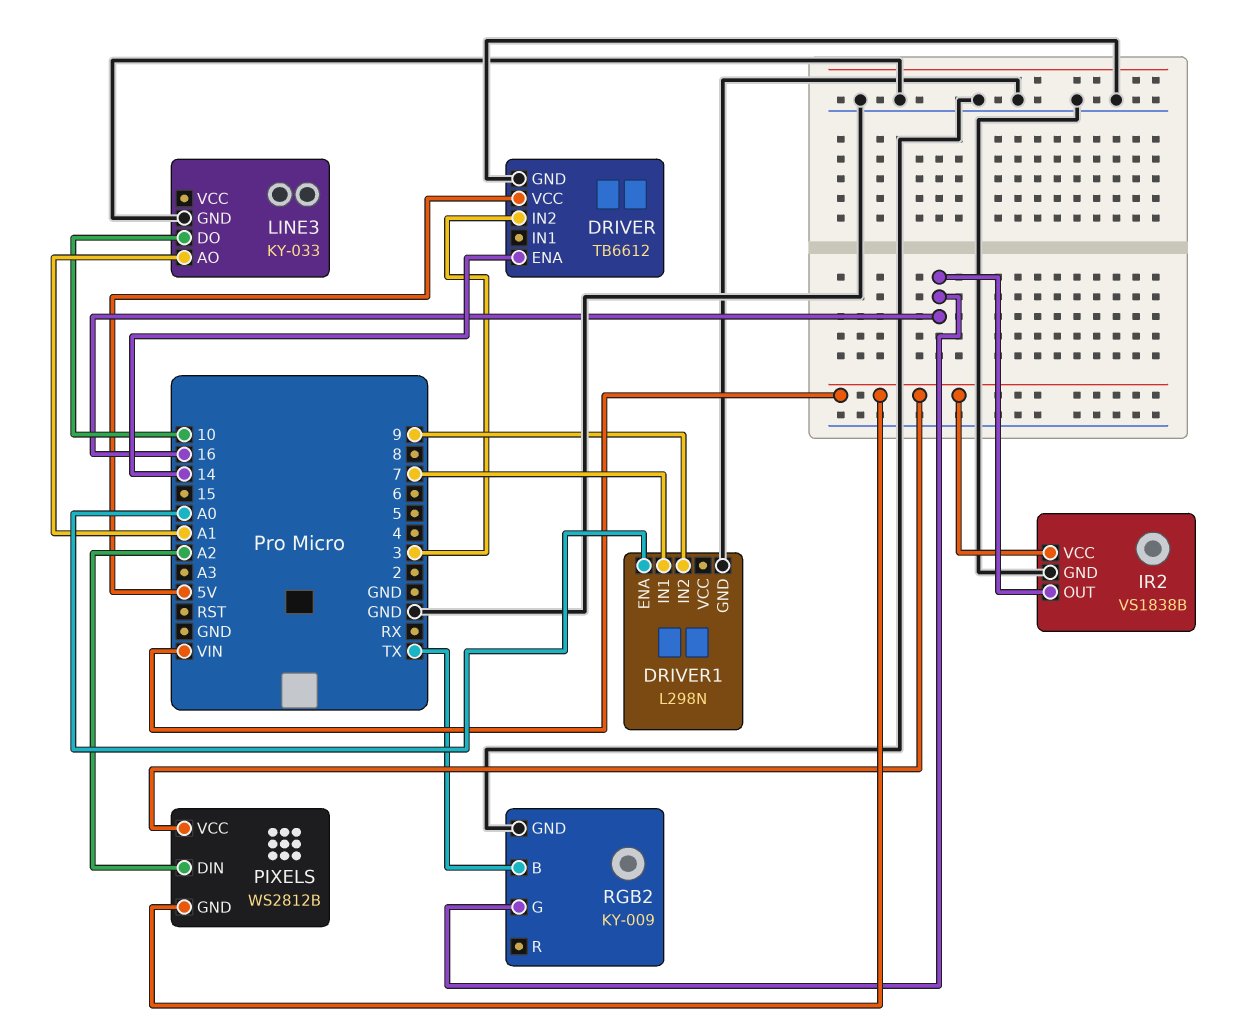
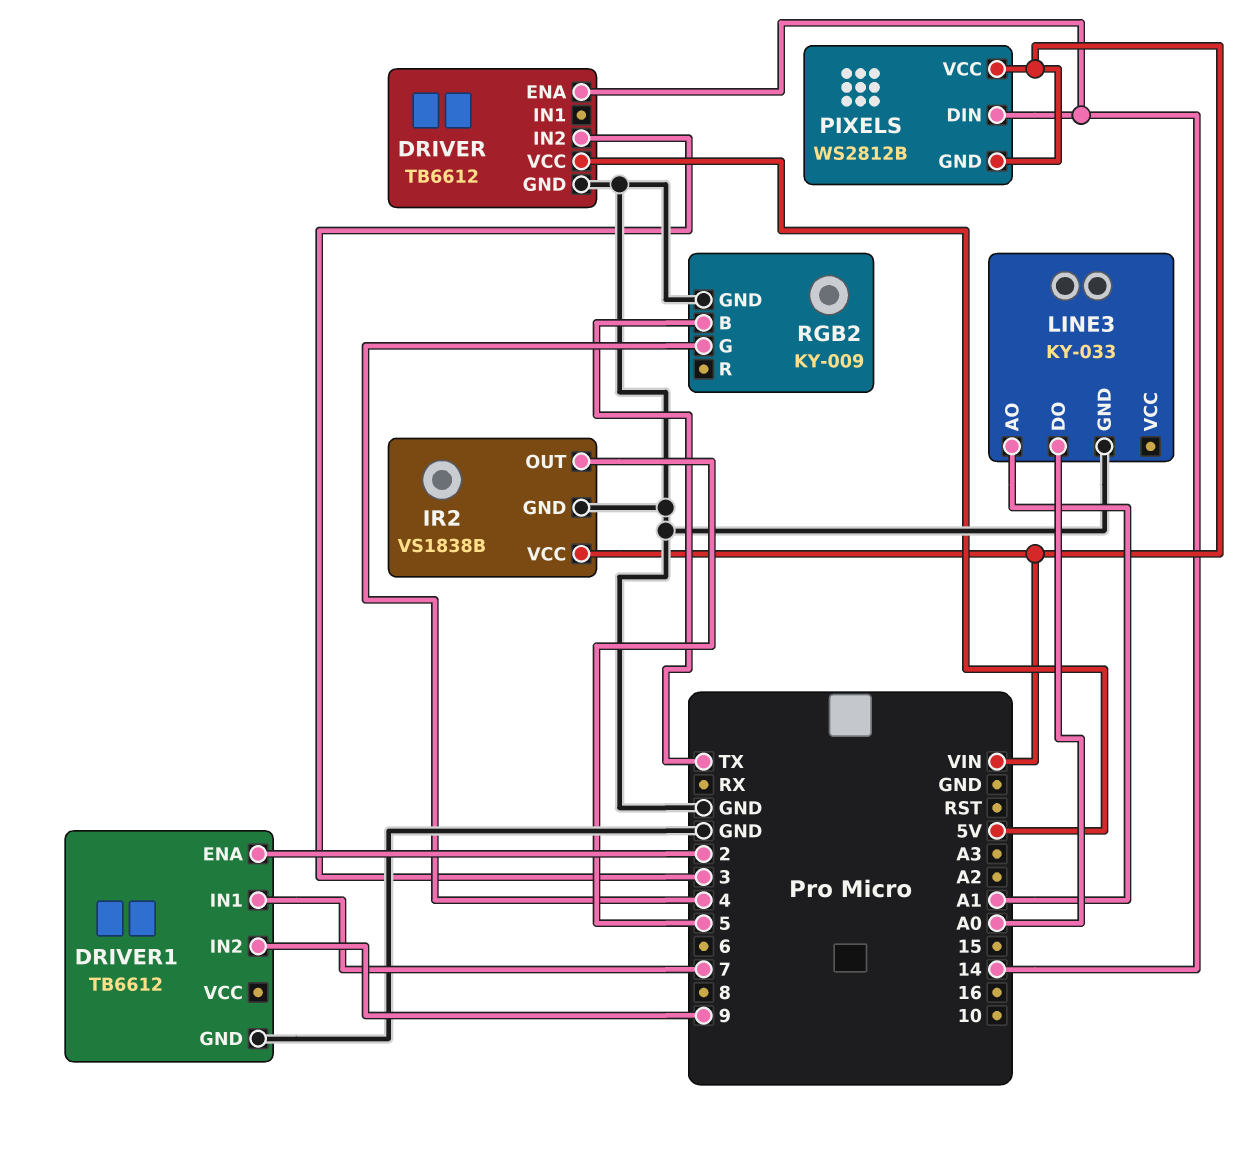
DRIVER1: L298N -> TB6612
DRIVER1 pin ENA: A0 -> 2
IR2 pin OUT: 16 -> 5
LINE3 pin DO: 10 -> A0
PIXELS pin DIN: A2 -> 14
RGB2 pin G: 16 -> 4

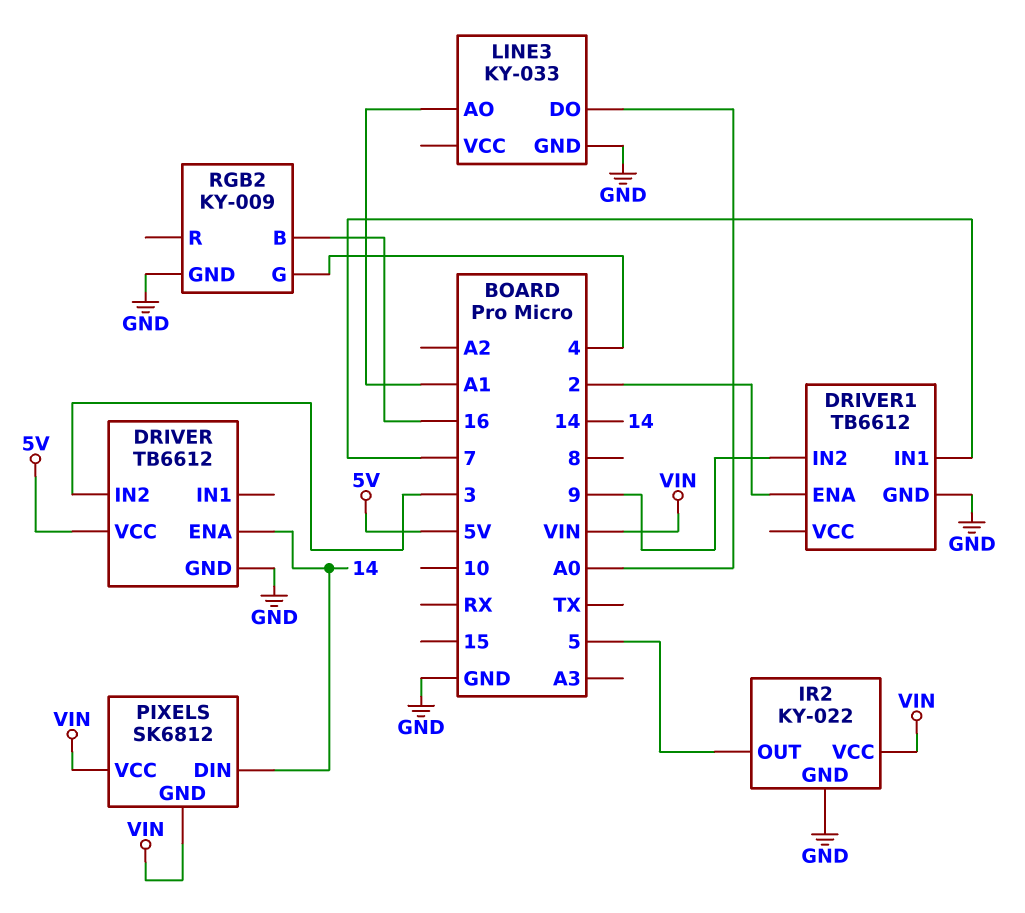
IR2: VS1838B -> KY-022
PIXELS: WS2812B -> SK6812
RGB2 pin B: TX -> 16

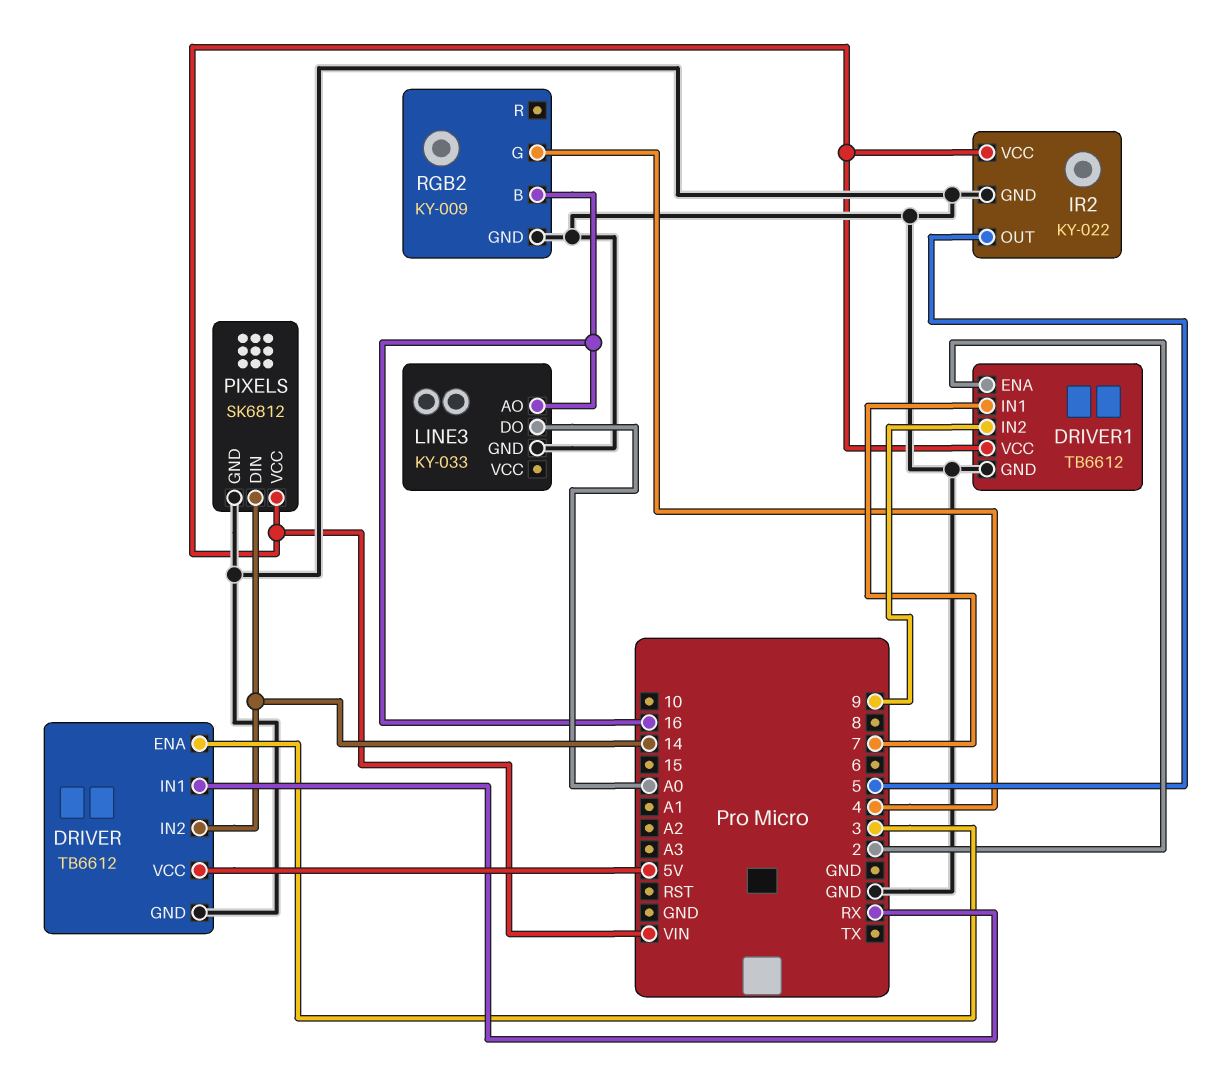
DRIVER pin ENA: 14 -> 3
DRIVER pin IN1: none -> RX
DRIVER pin IN2: 3 -> 14
DRIVER1 pin VCC: none -> VIN
LINE3 pin AO: A1 -> 16
PIXELS pin GND: VIN -> GND

